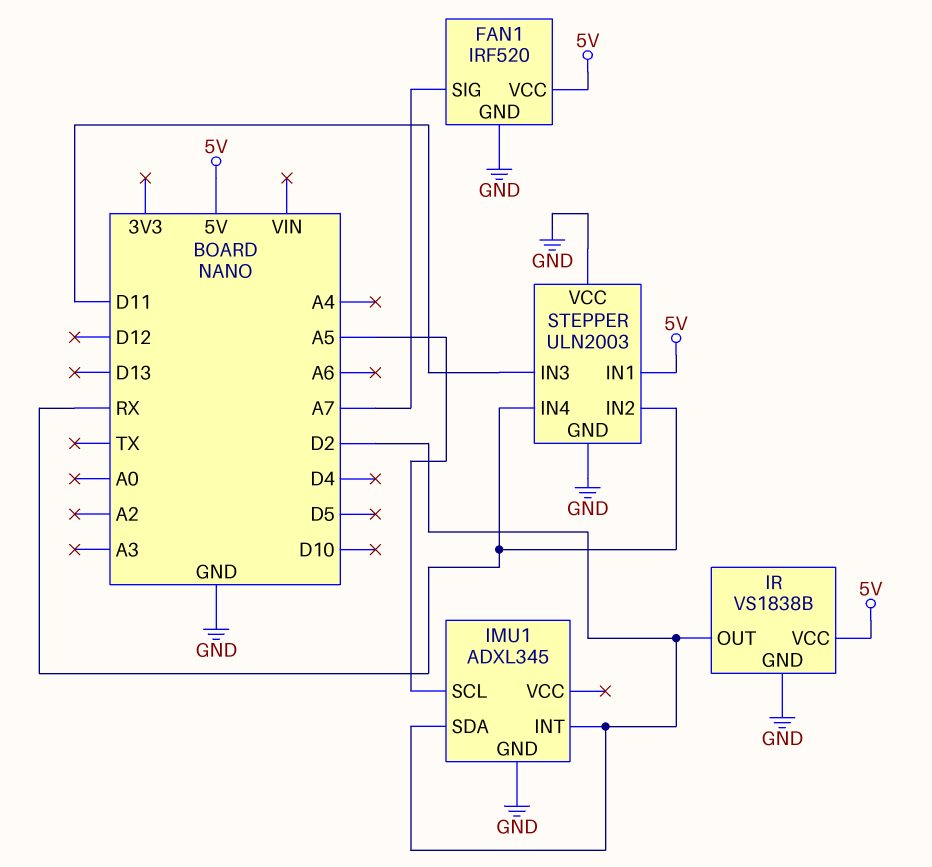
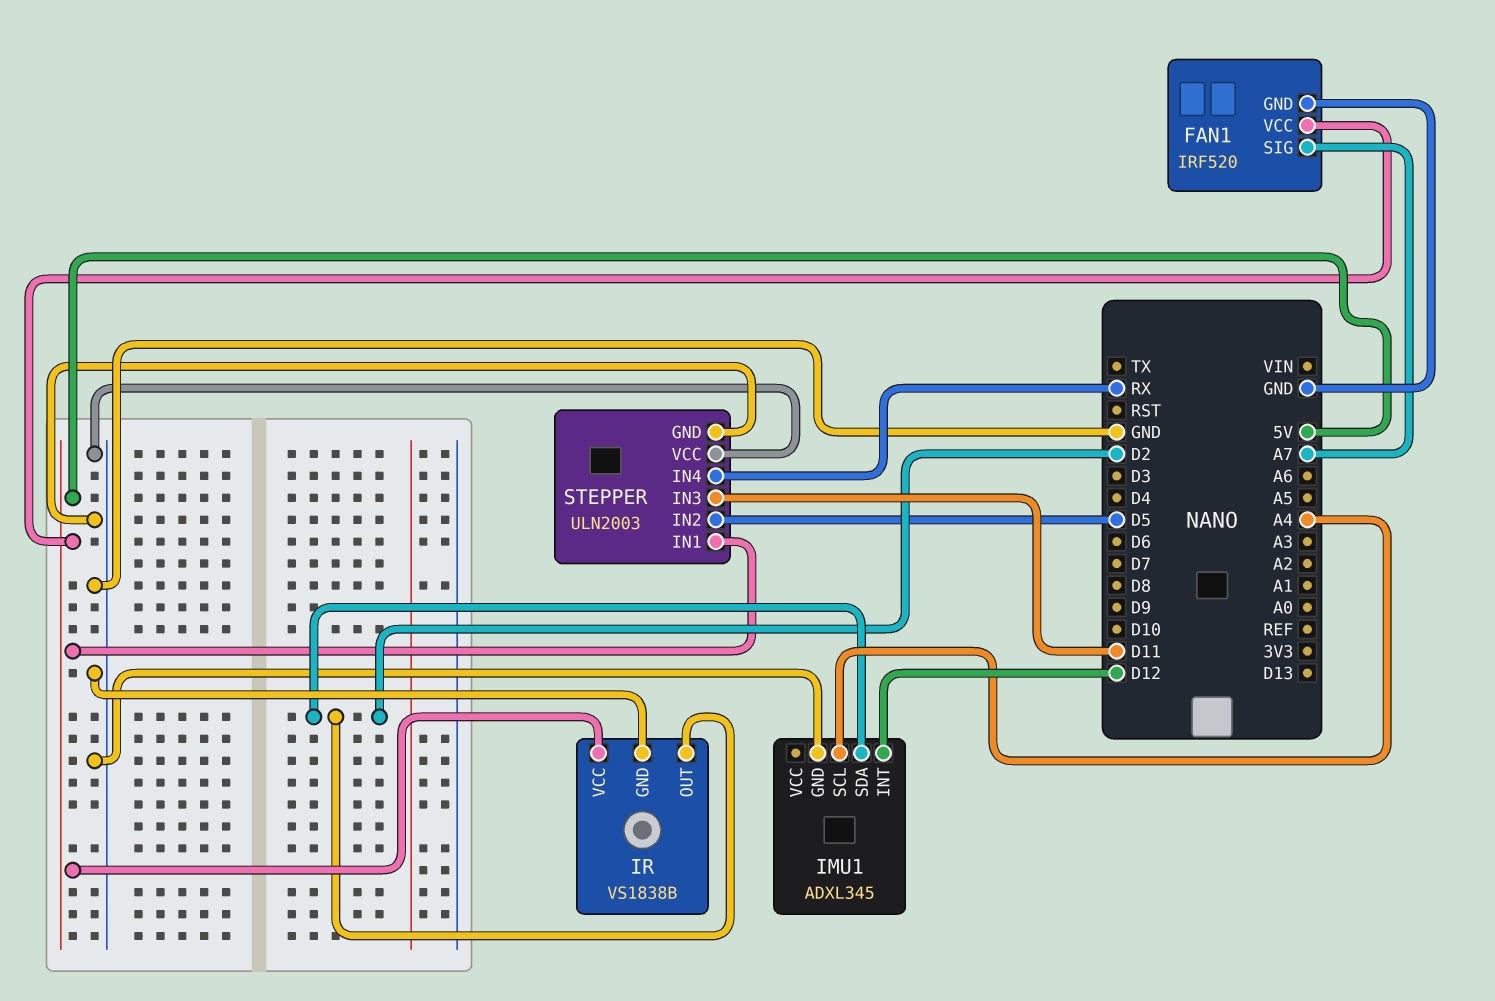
IMU1 pin INT: D2 -> D12
IMU1 pin SCL: A5 -> A4
STEPPER pin IN2: RX -> D5

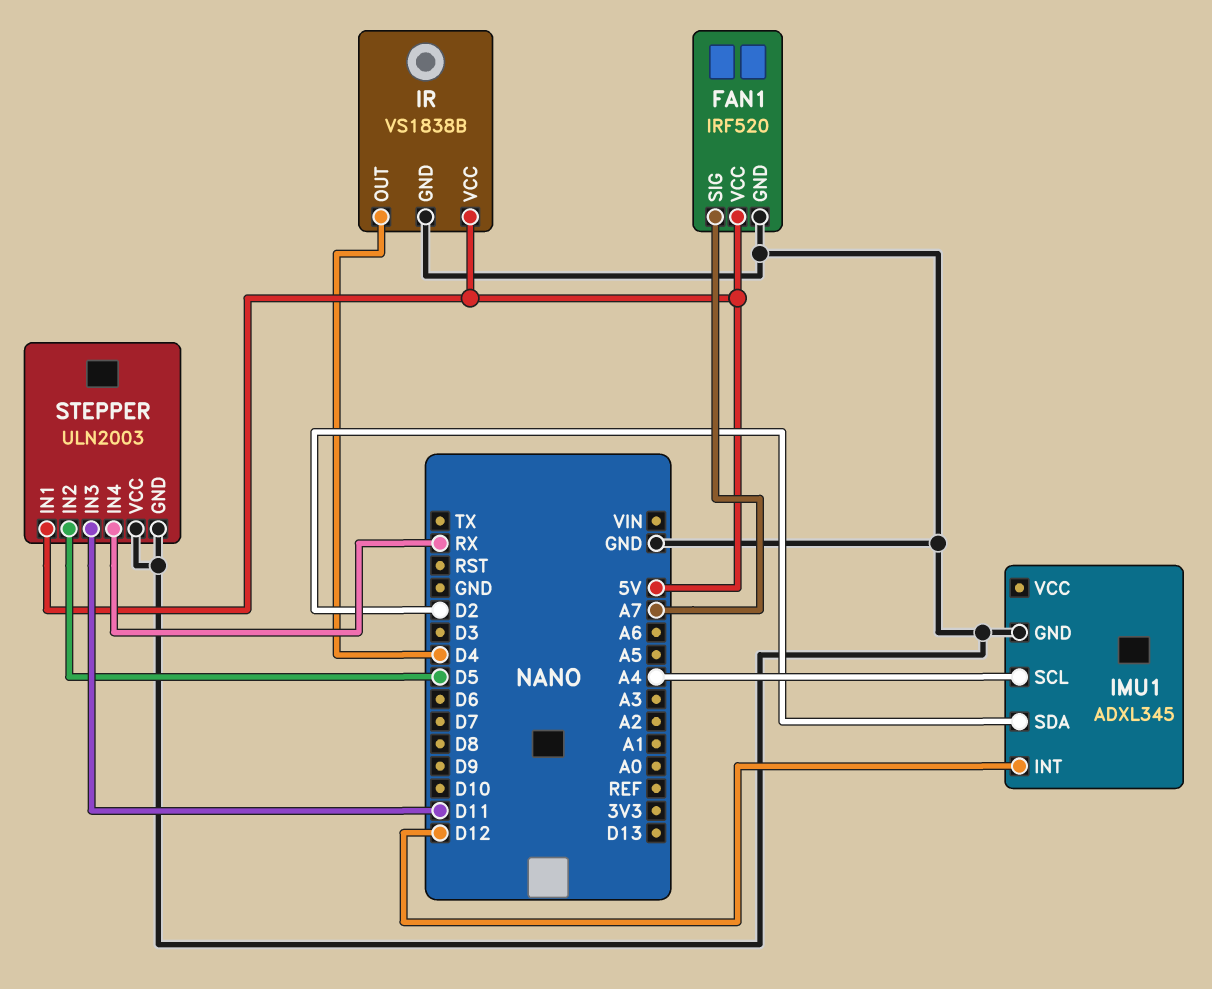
IR pin OUT: D2 -> D4

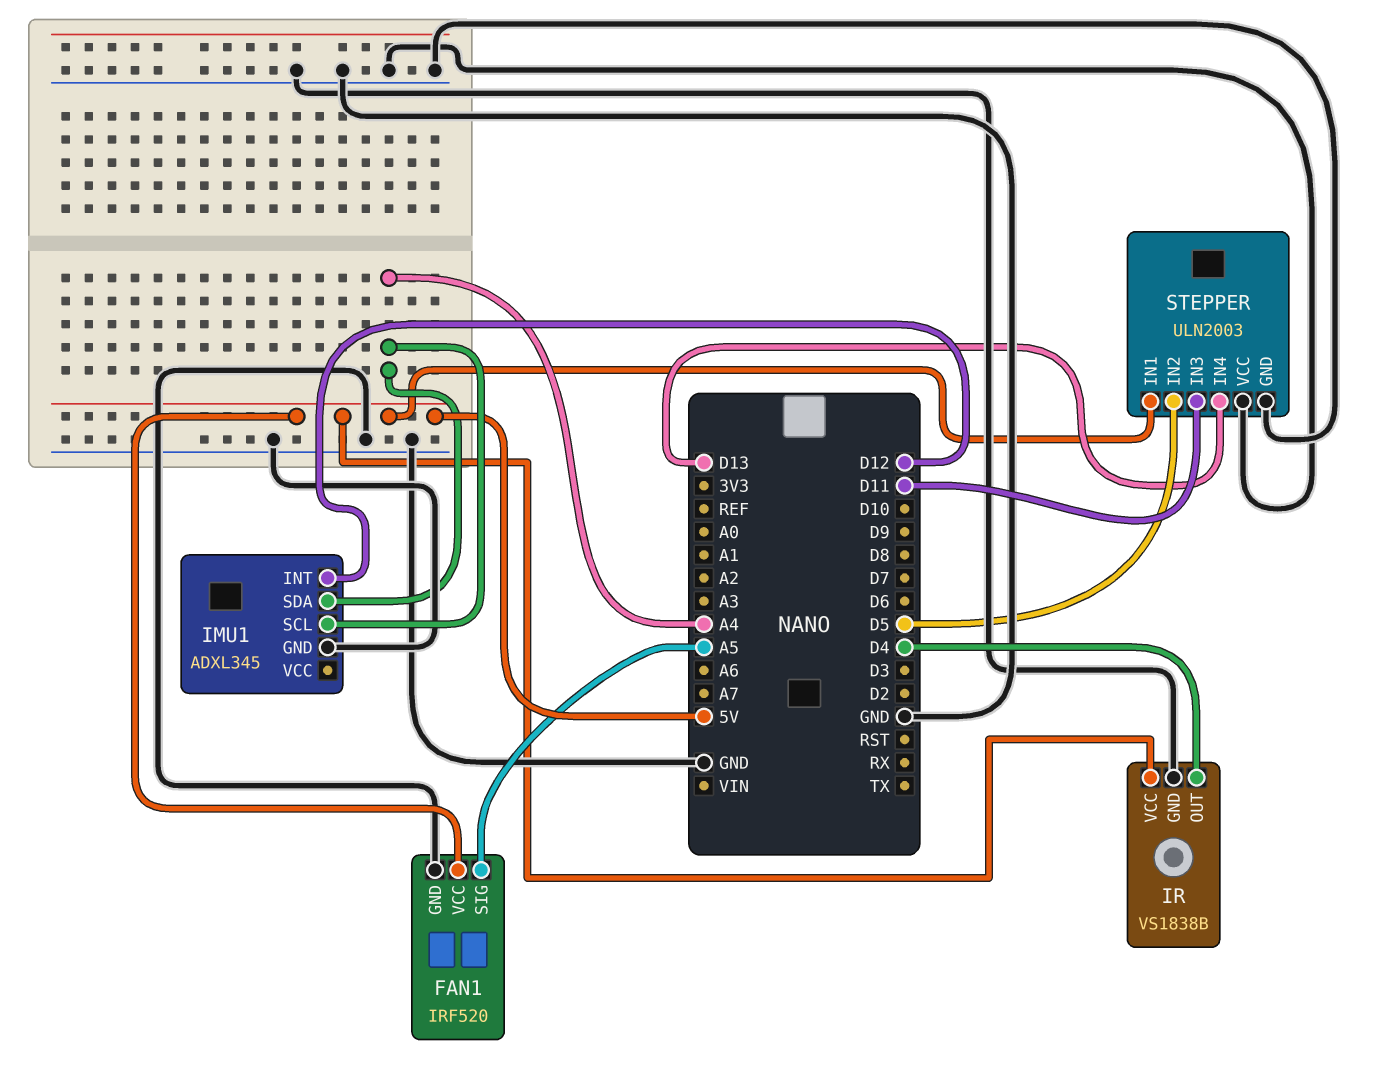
FAN1 pin SIG: A7 -> A5
IMU1 pin SDA: D2 -> A4
STEPPER pin IN4: RX -> D13

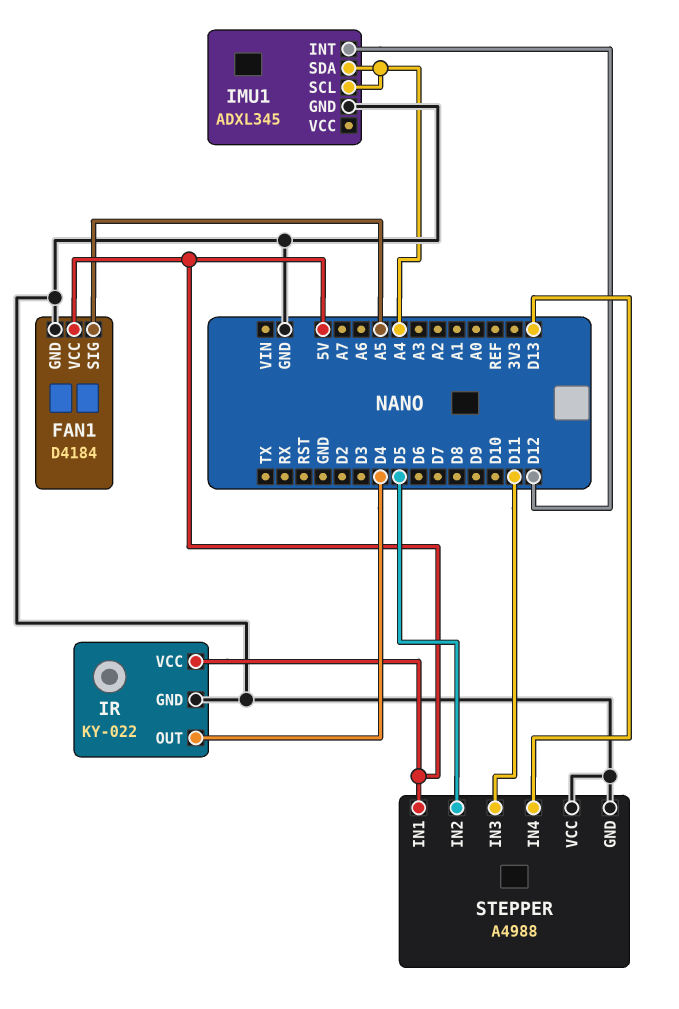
FAN1: IRF520 -> D4184
IR: VS1838B -> KY-022
STEPPER: ULN2003 -> A4988

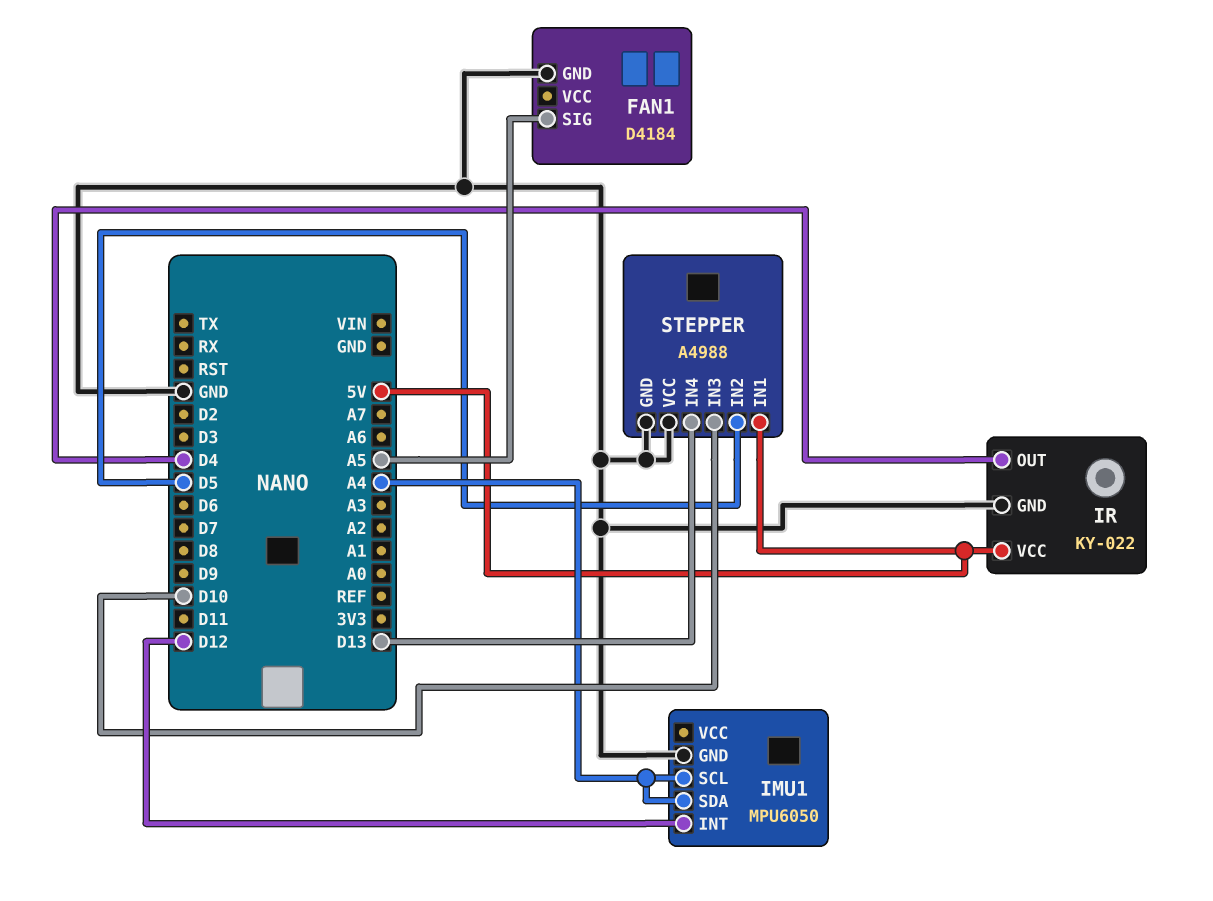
FAN1 pin VCC: 5V -> none
IMU1: ADXL345 -> MPU6050
STEPPER pin IN3: D11 -> D10

